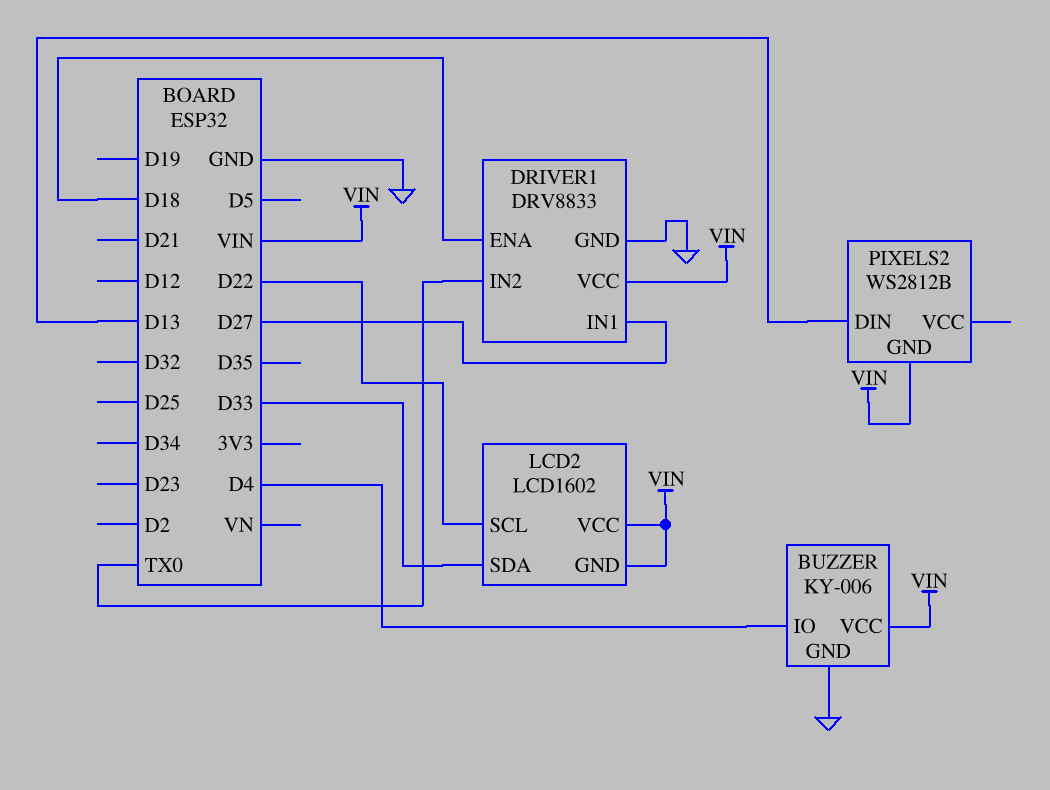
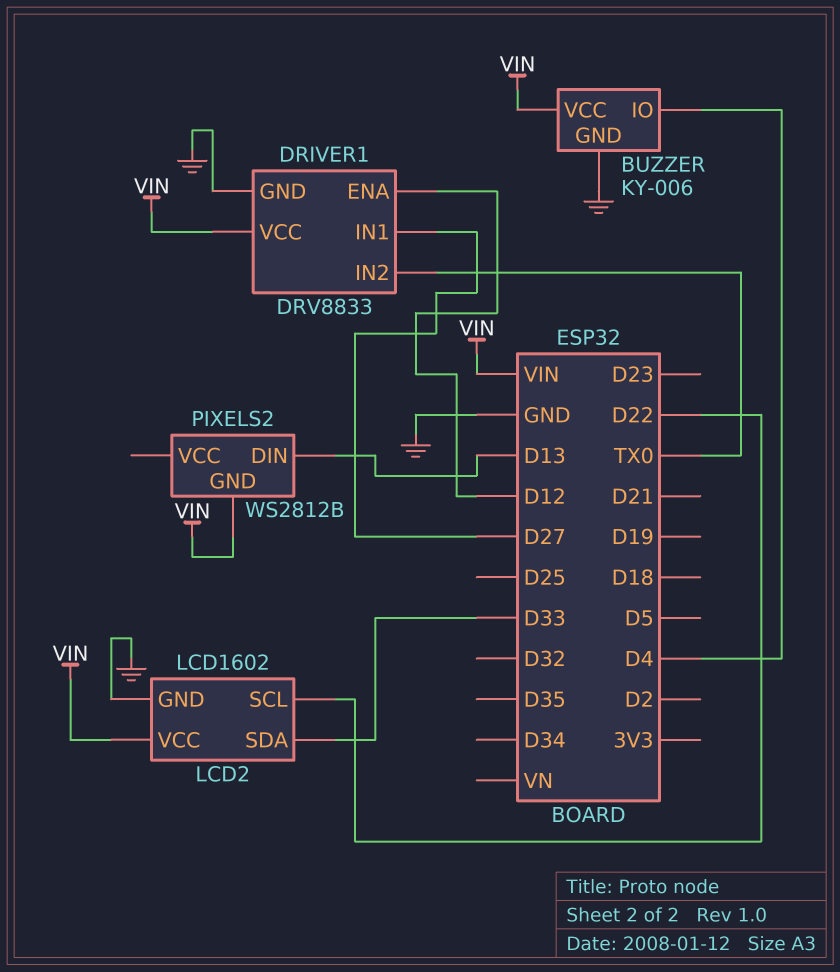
DRIVER1 pin ENA: D18 -> D12
LCD2 pin GND: VIN -> GND

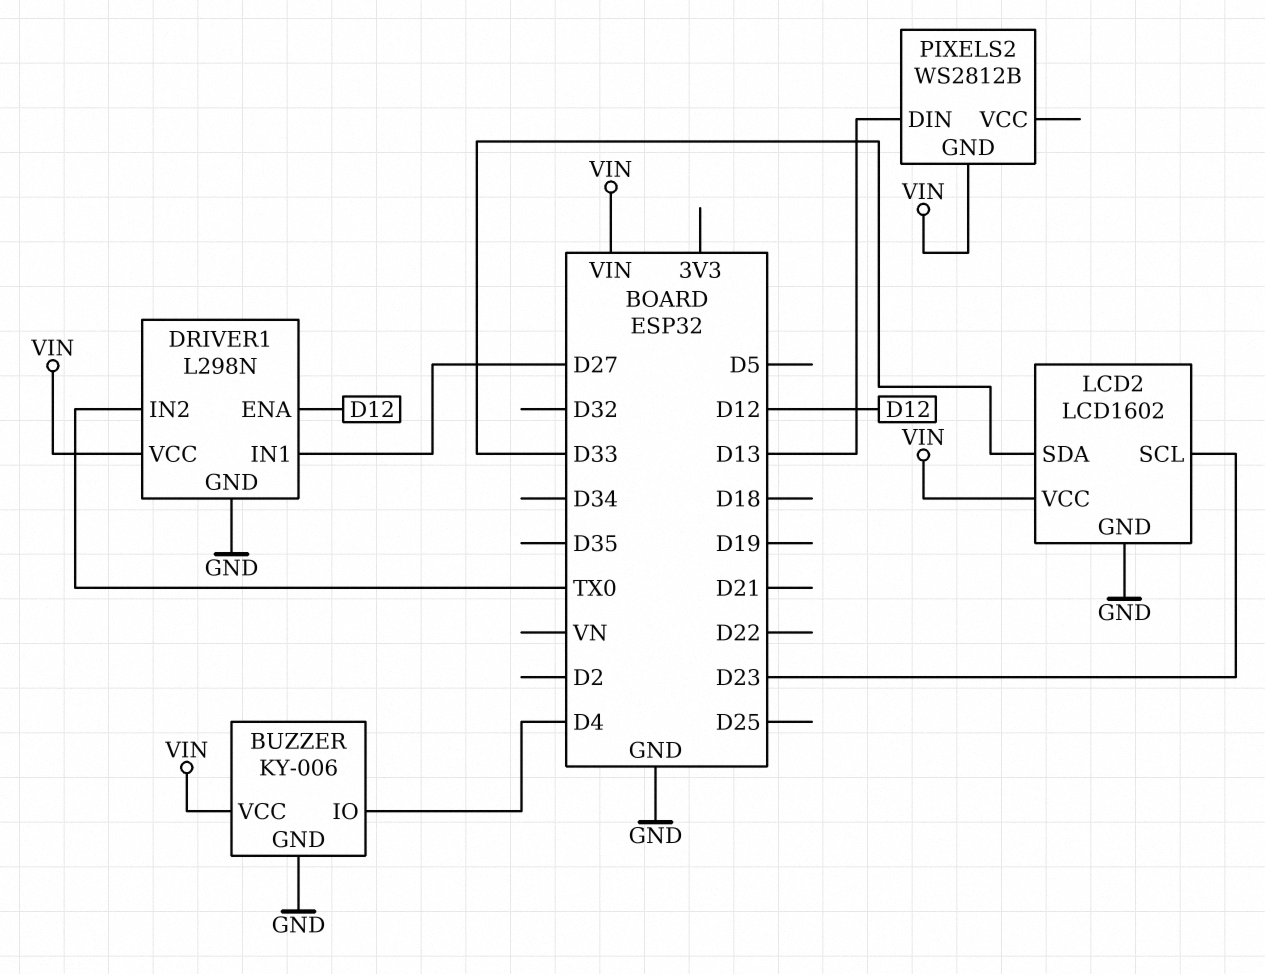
DRIVER1: DRV8833 -> L298N
LCD2 pin SCL: D22 -> D23

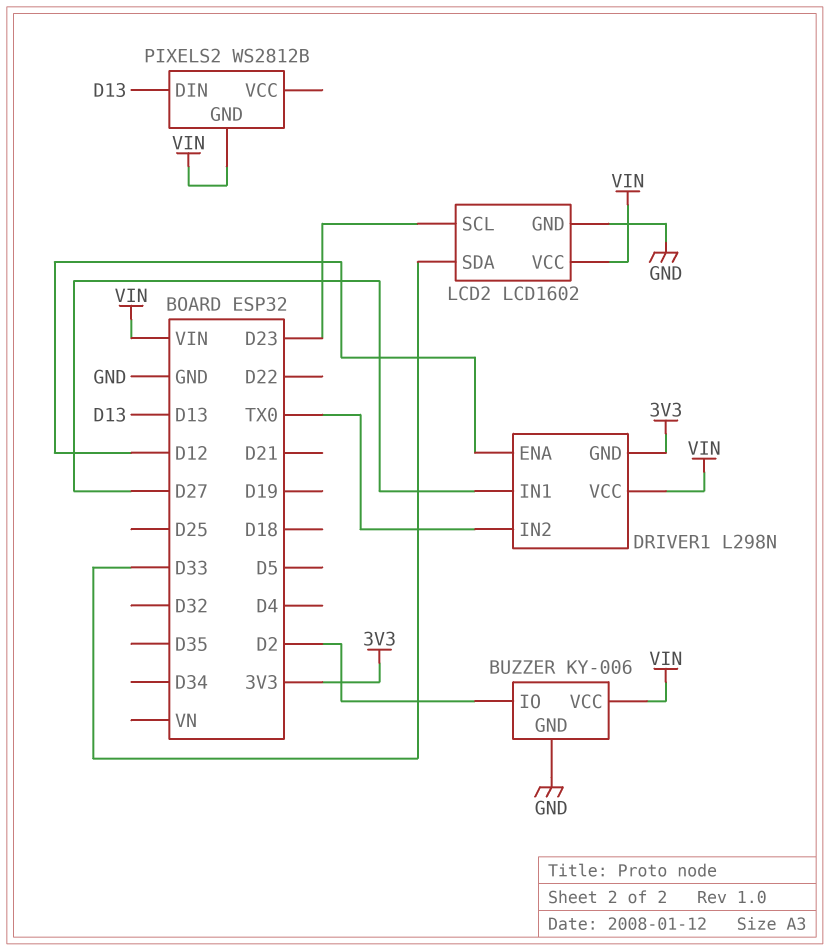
BUZZER pin IO: D4 -> D2
DRIVER1 pin GND: GND -> 3V3

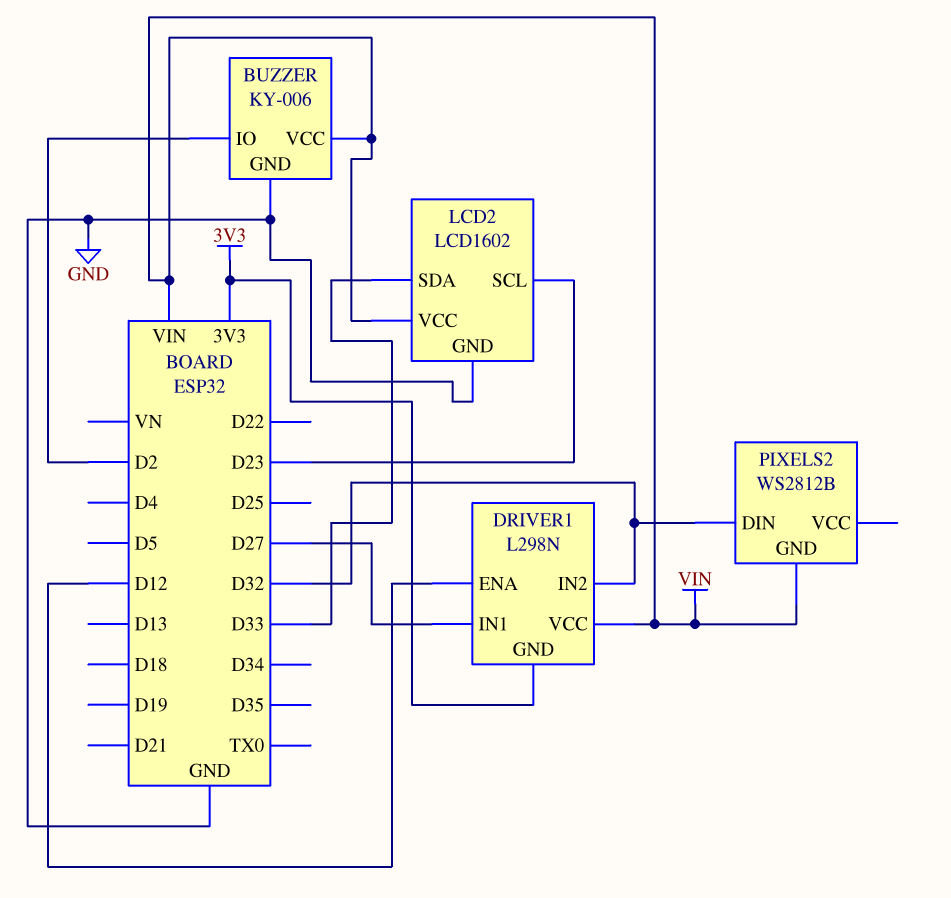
DRIVER1 pin IN2: TX0 -> D32
PIXELS2 pin DIN: D13 -> D32

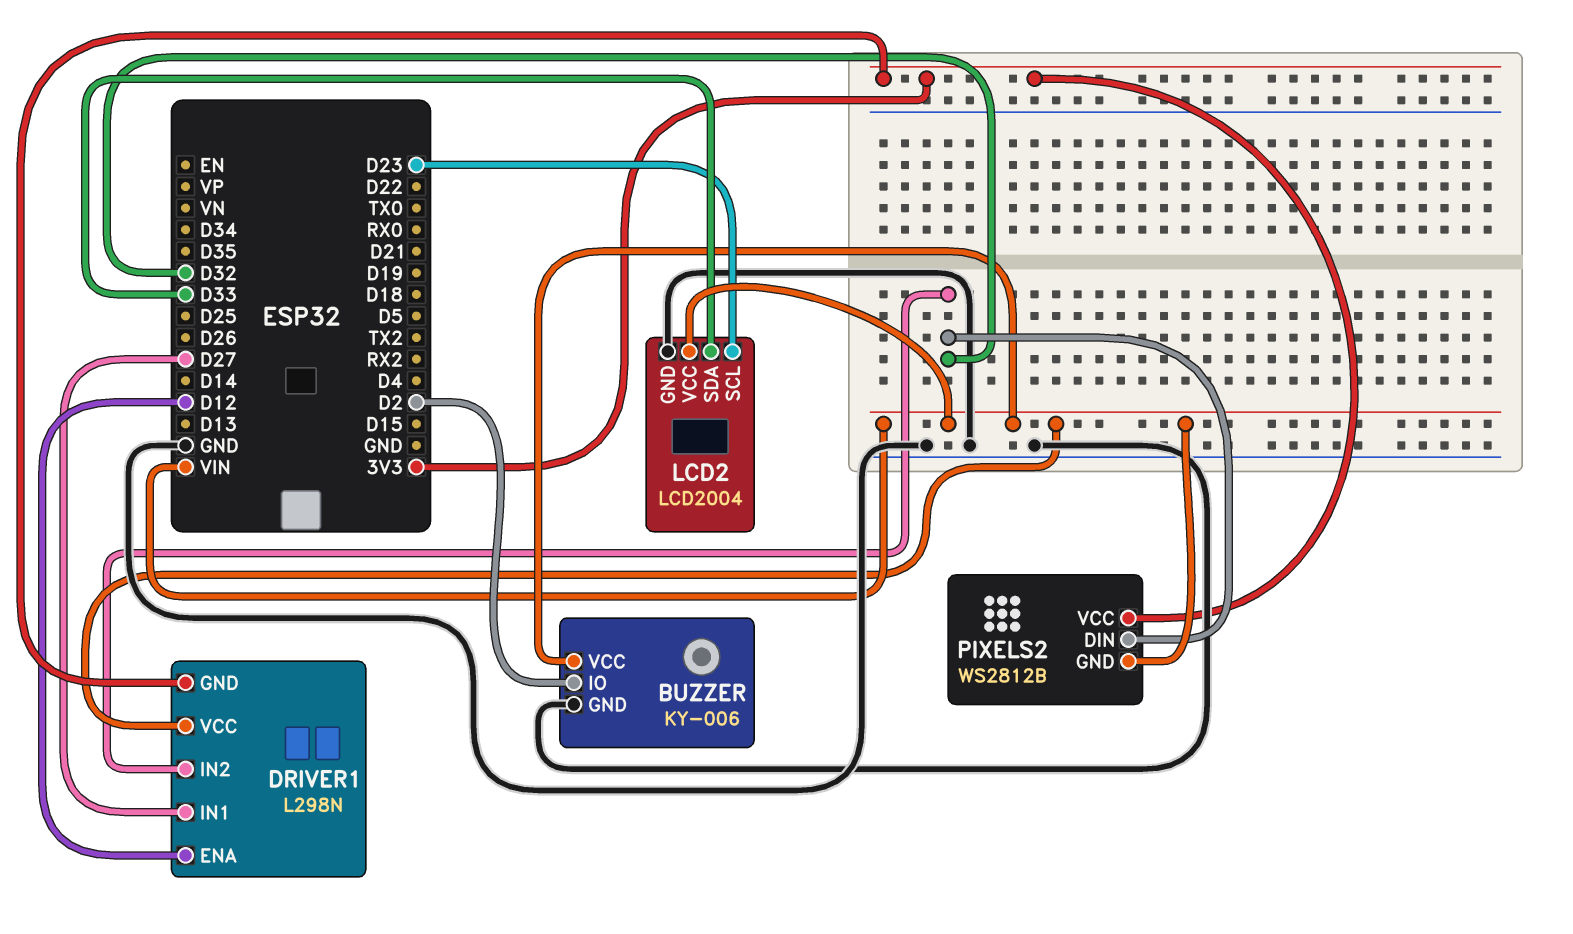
LCD2: LCD1602 -> LCD2004
PIXELS2 pin VCC: none -> 3V3

